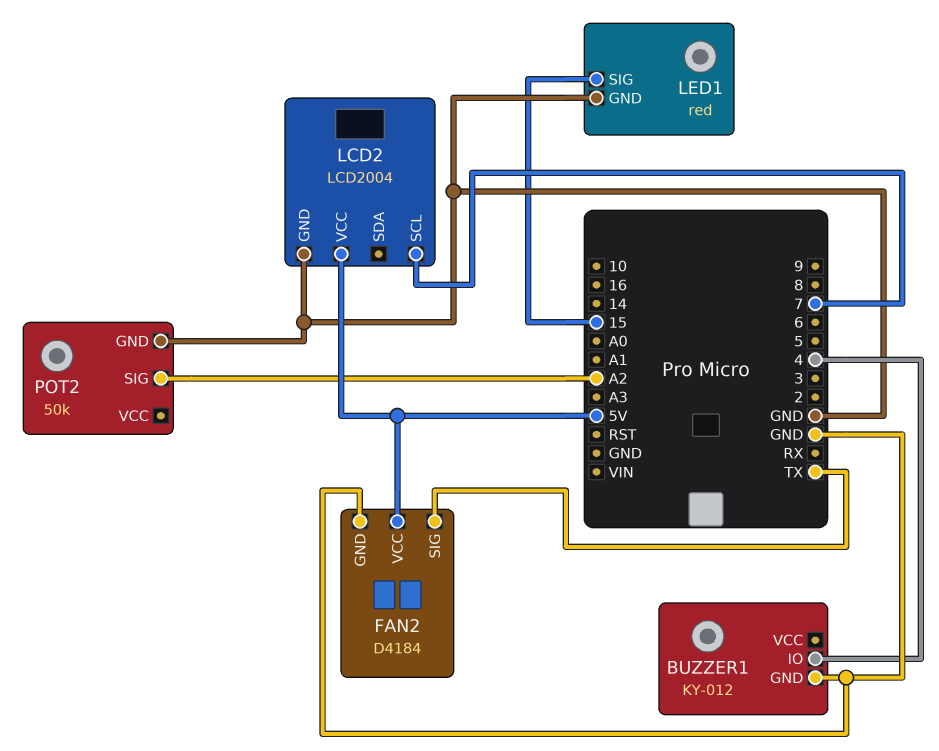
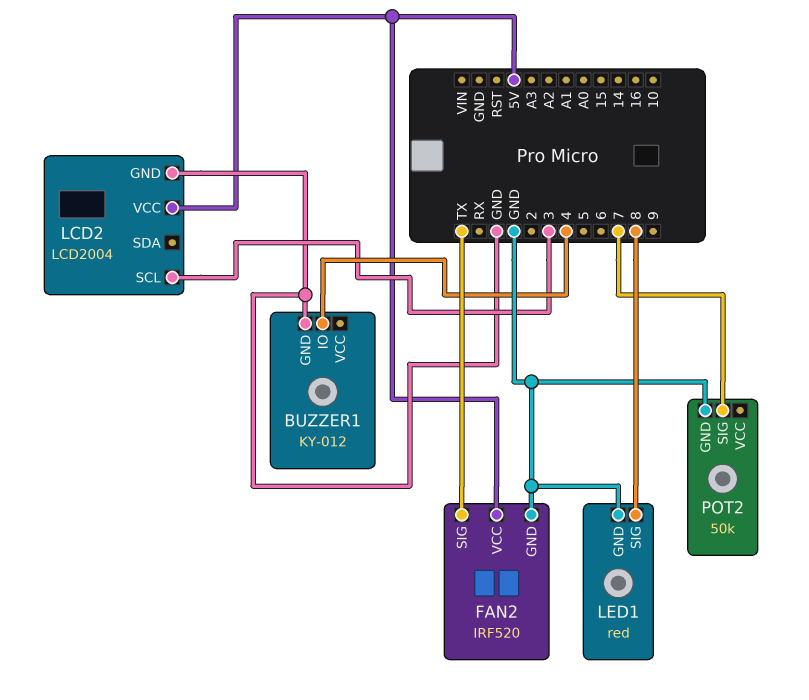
FAN2: D4184 -> IRF520
LCD2 pin SCL: 7 -> 3
LED1 pin SIG: 15 -> 8
POT2 pin SIG: A2 -> 7

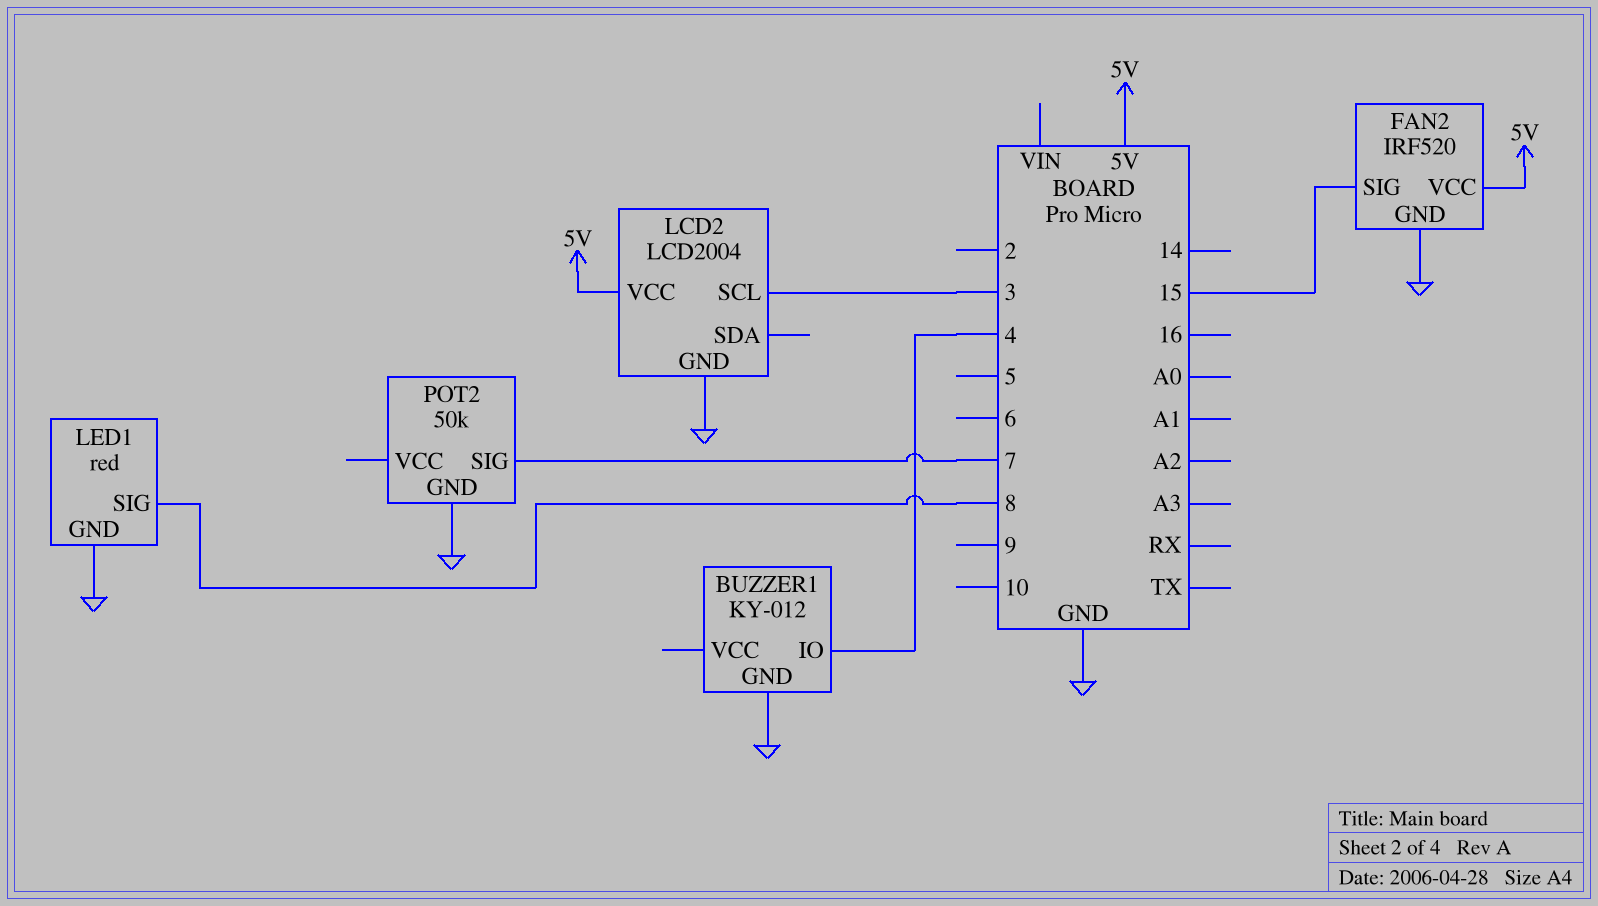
FAN2 pin SIG: TX -> 15

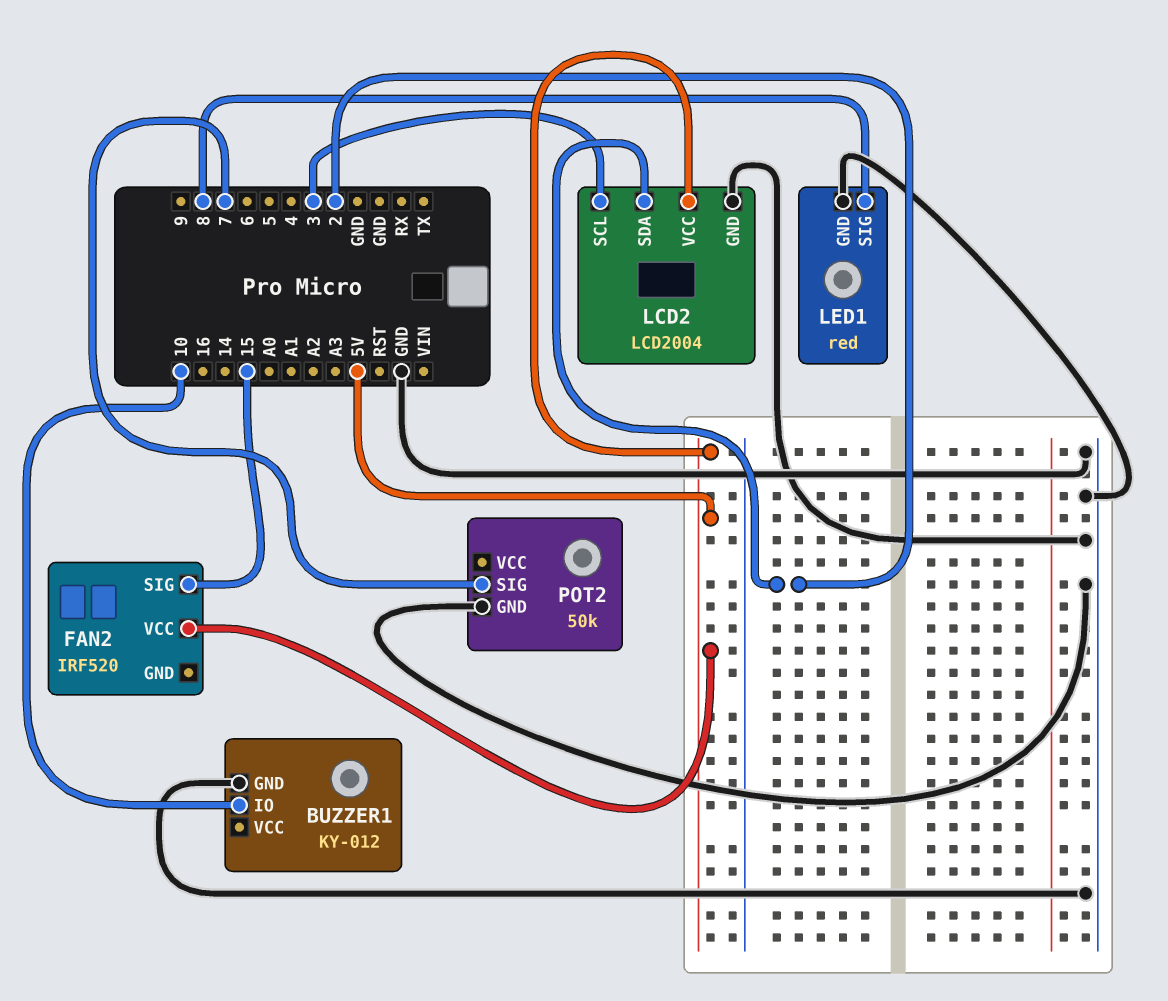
BUZZER1 pin IO: 4 -> 10
FAN2 pin GND: GND -> none
LCD2 pin SDA: none -> 2

